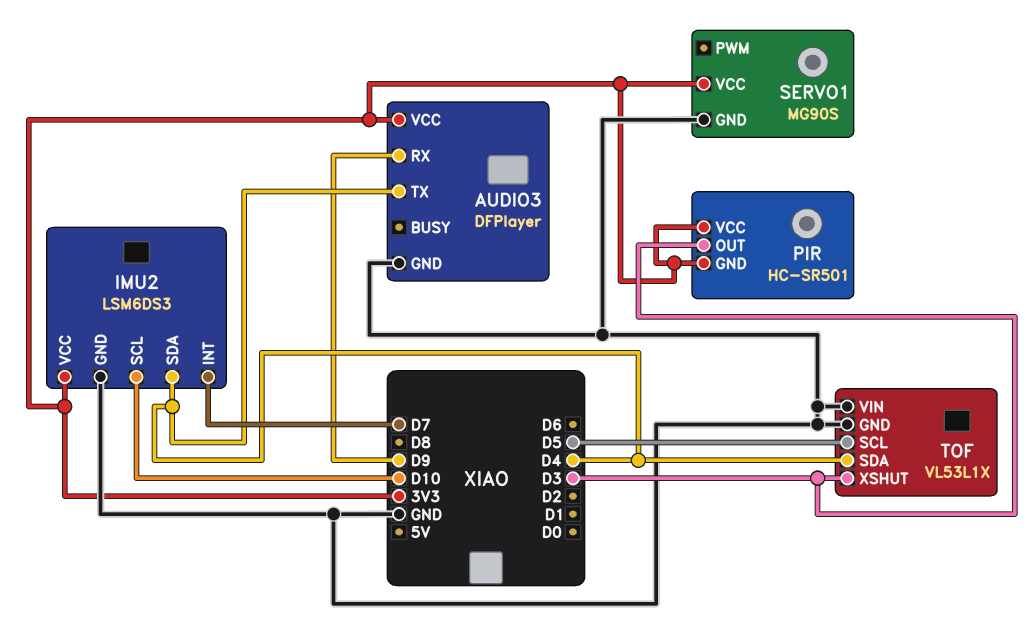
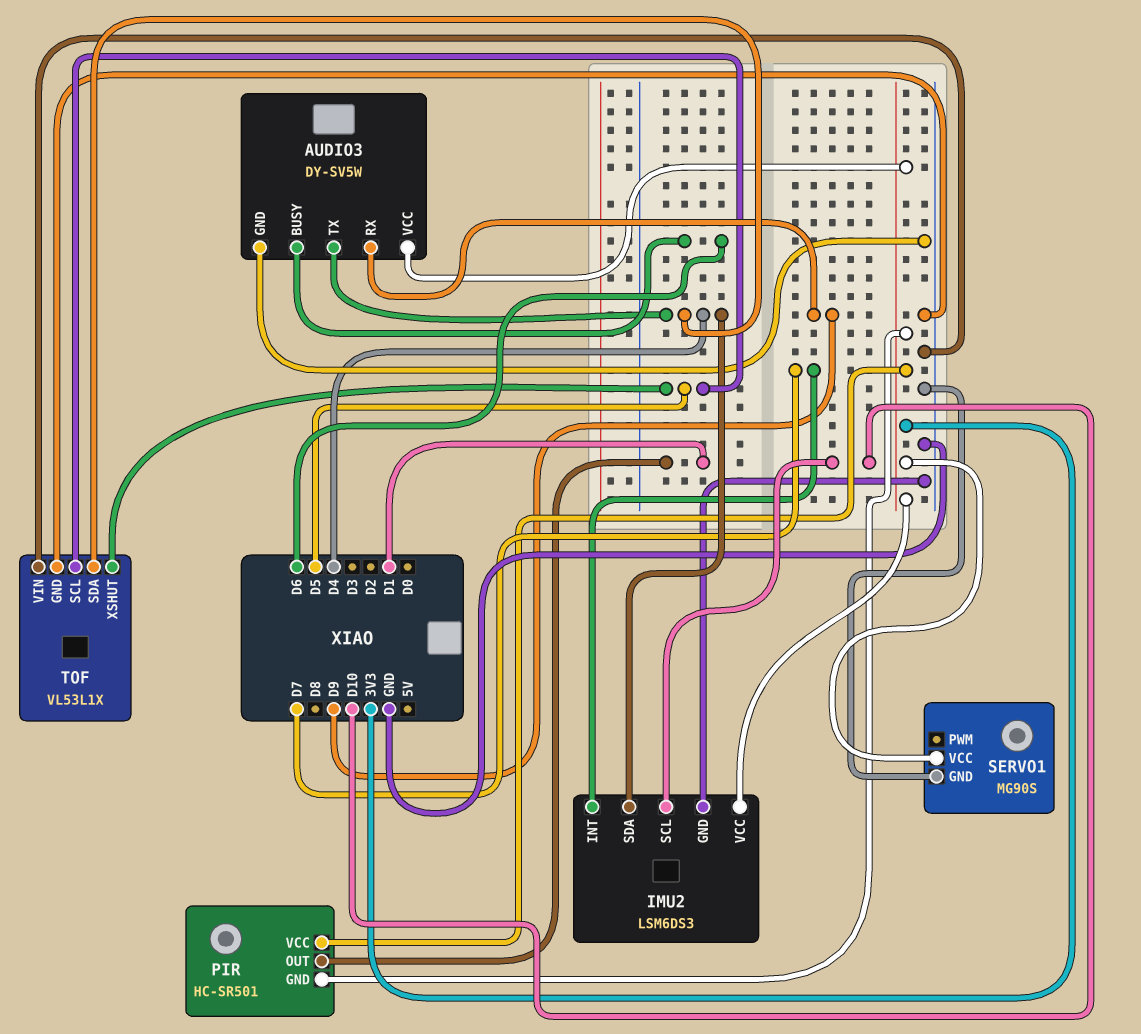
AUDIO3: DFPlayer -> DY-SV5W
AUDIO3 pin BUSY: none -> D6
PIR pin OUT: D3 -> D1
TOF pin XSHUT: D3 -> D5

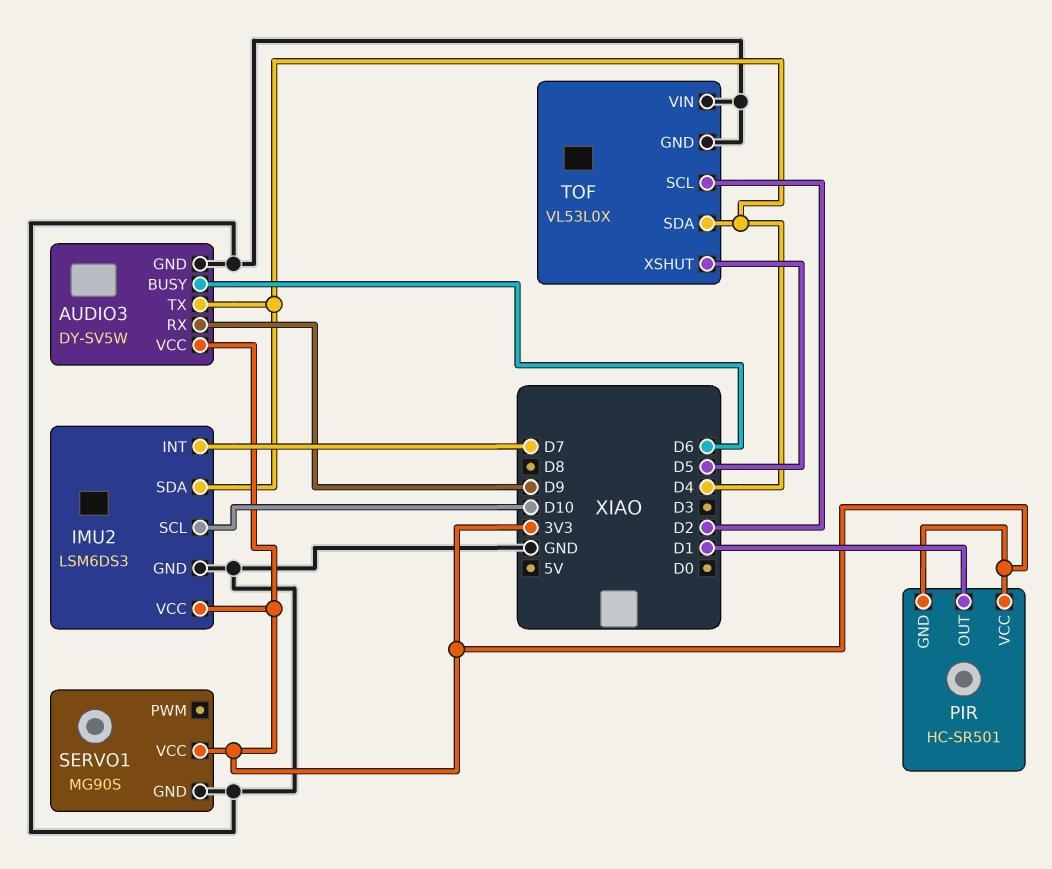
TOF: VL53L1X -> VL53L0X
TOF pin SCL: D5 -> D2

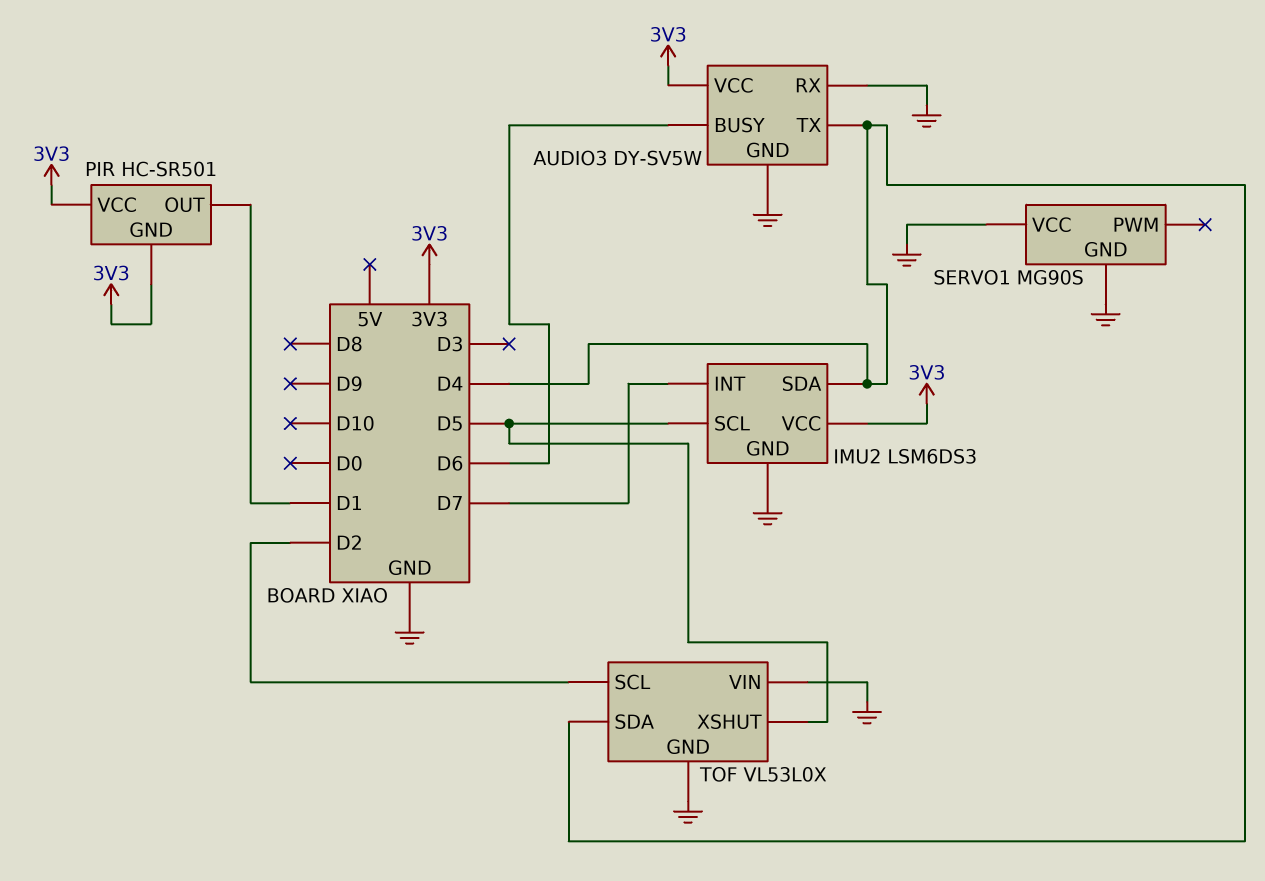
AUDIO3 pin RX: D9 -> GND
IMU2 pin SCL: D10 -> D5
SERVO1 pin VCC: 3V3 -> GND

